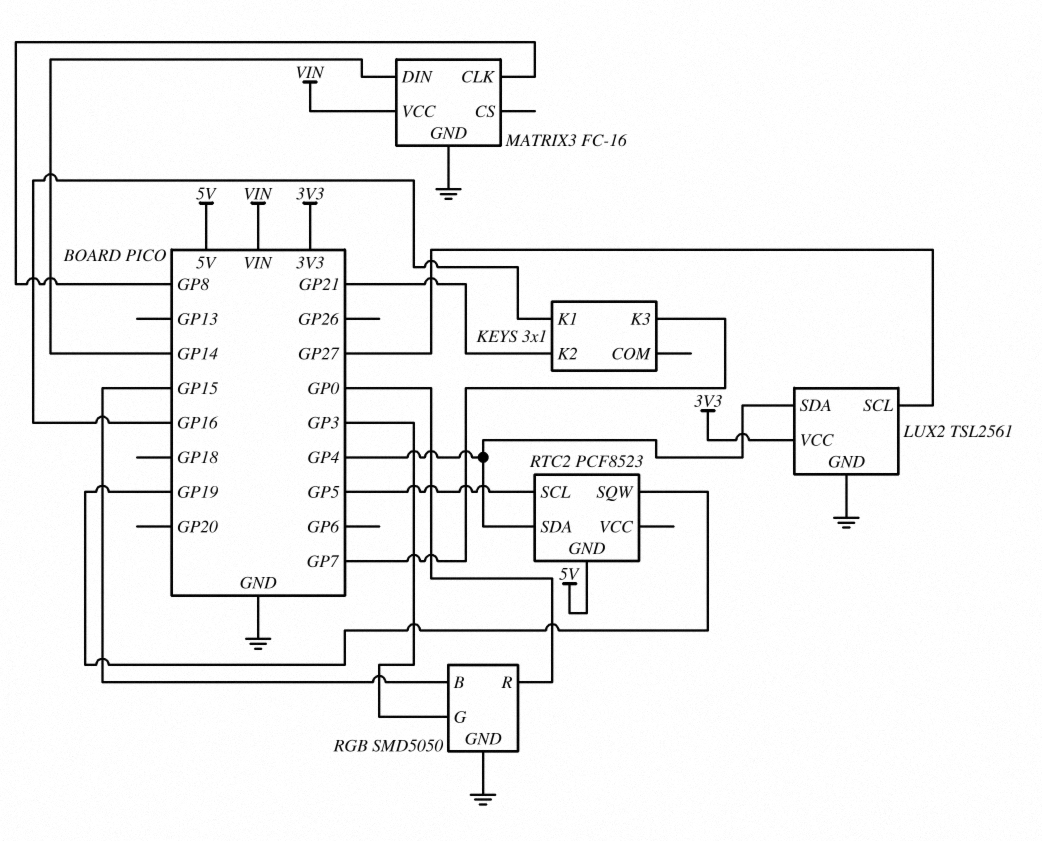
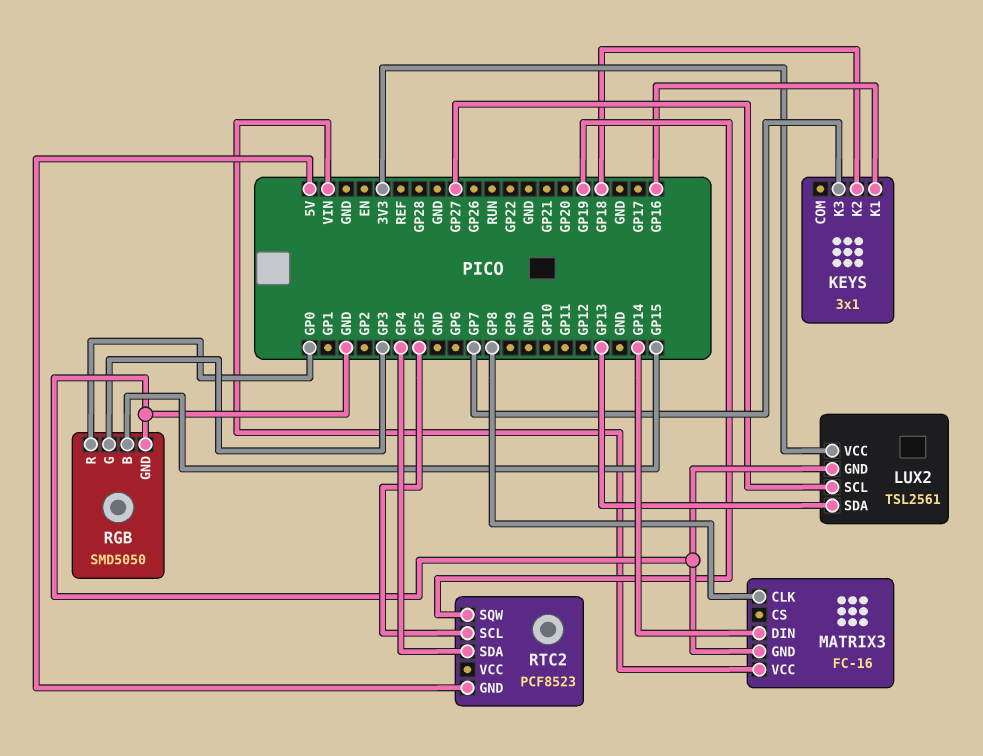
KEYS pin K2: GP21 -> GP18
LUX2 pin SDA: GP4 -> GP13

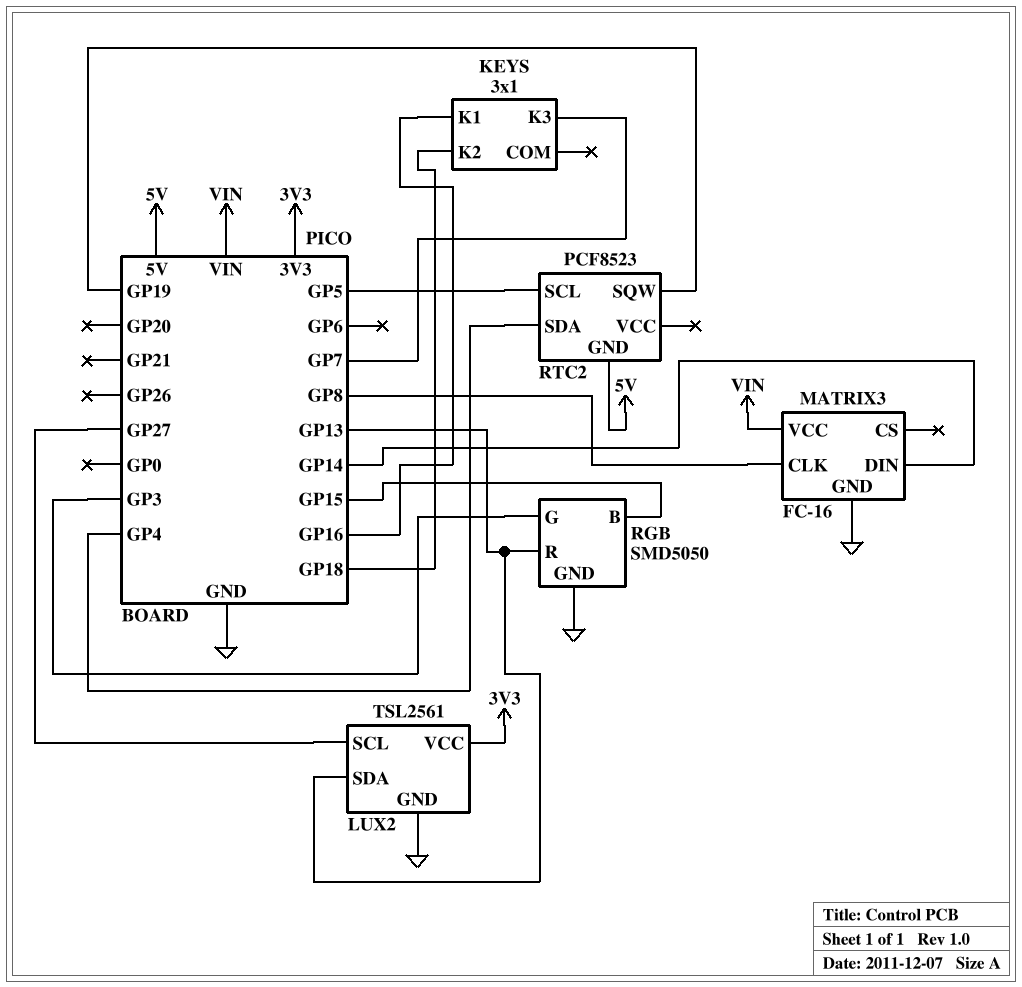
RGB pin R: GP0 -> GP13

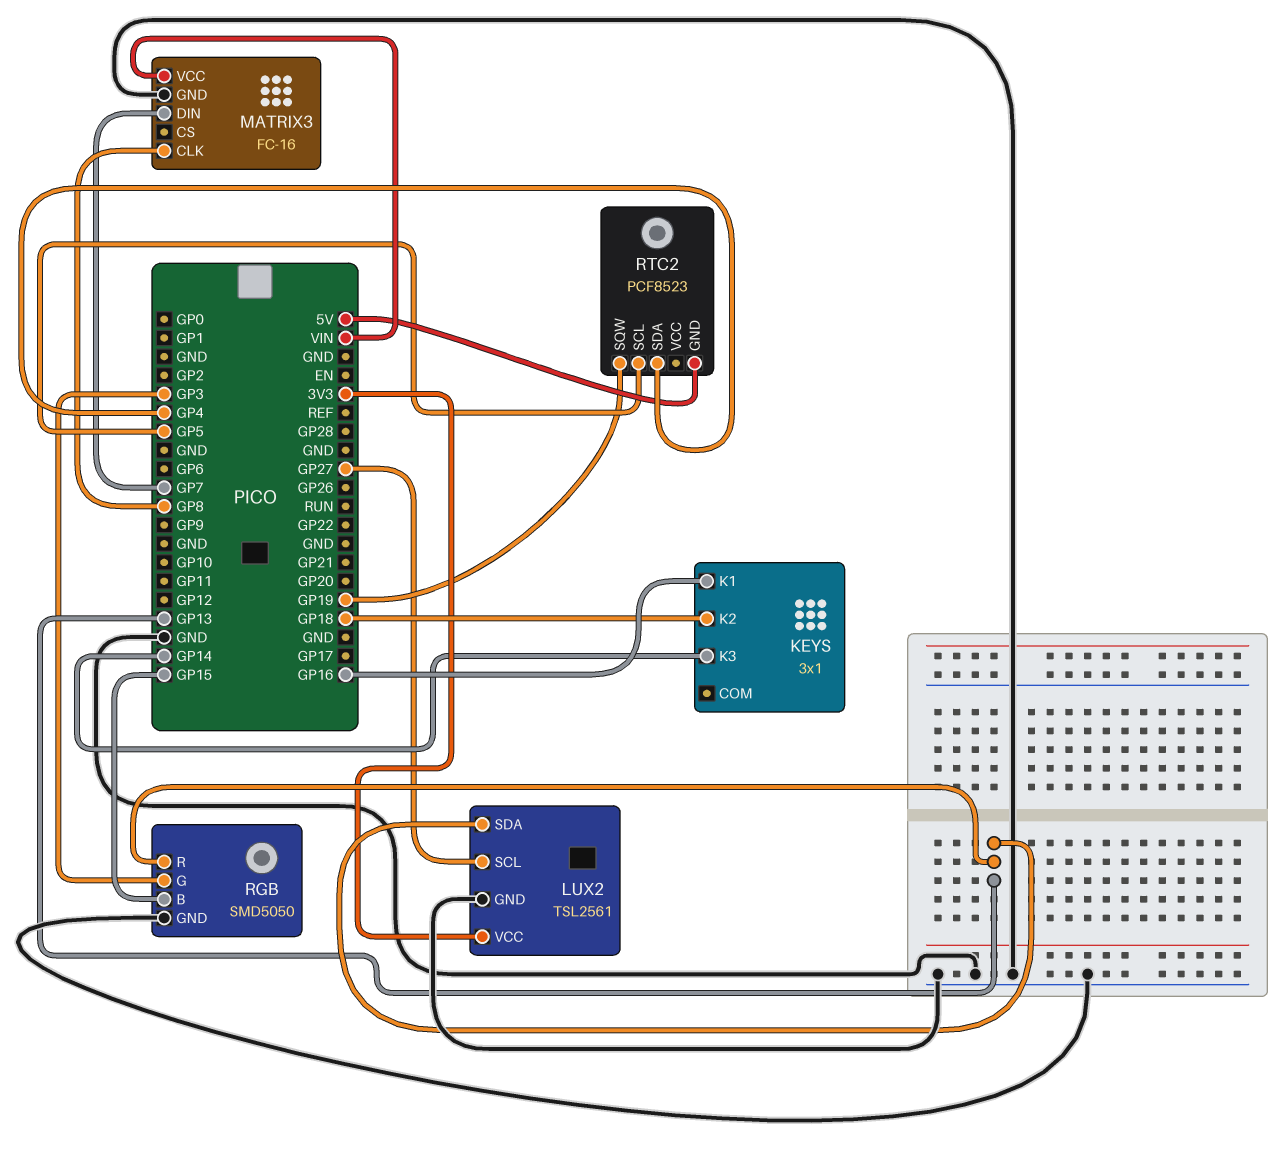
KEYS pin K3: GP7 -> GP14
MATRIX3 pin DIN: GP14 -> GP7

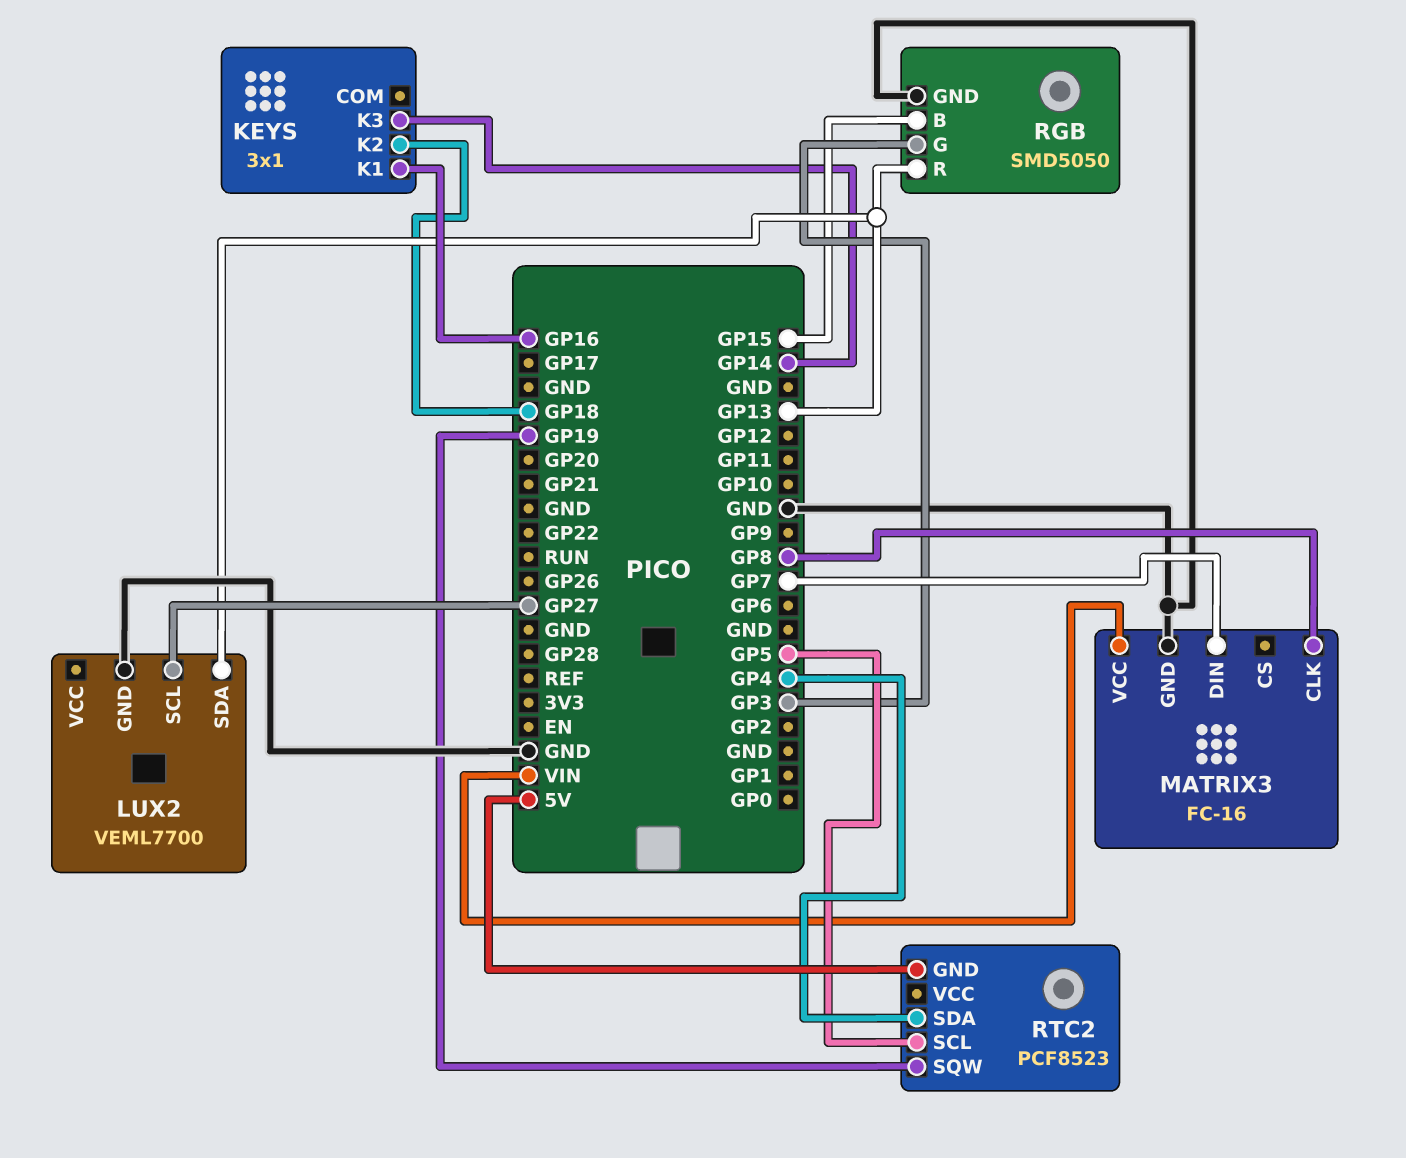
LUX2: TSL2561 -> VEML7700
LUX2 pin VCC: 3V3 -> none

